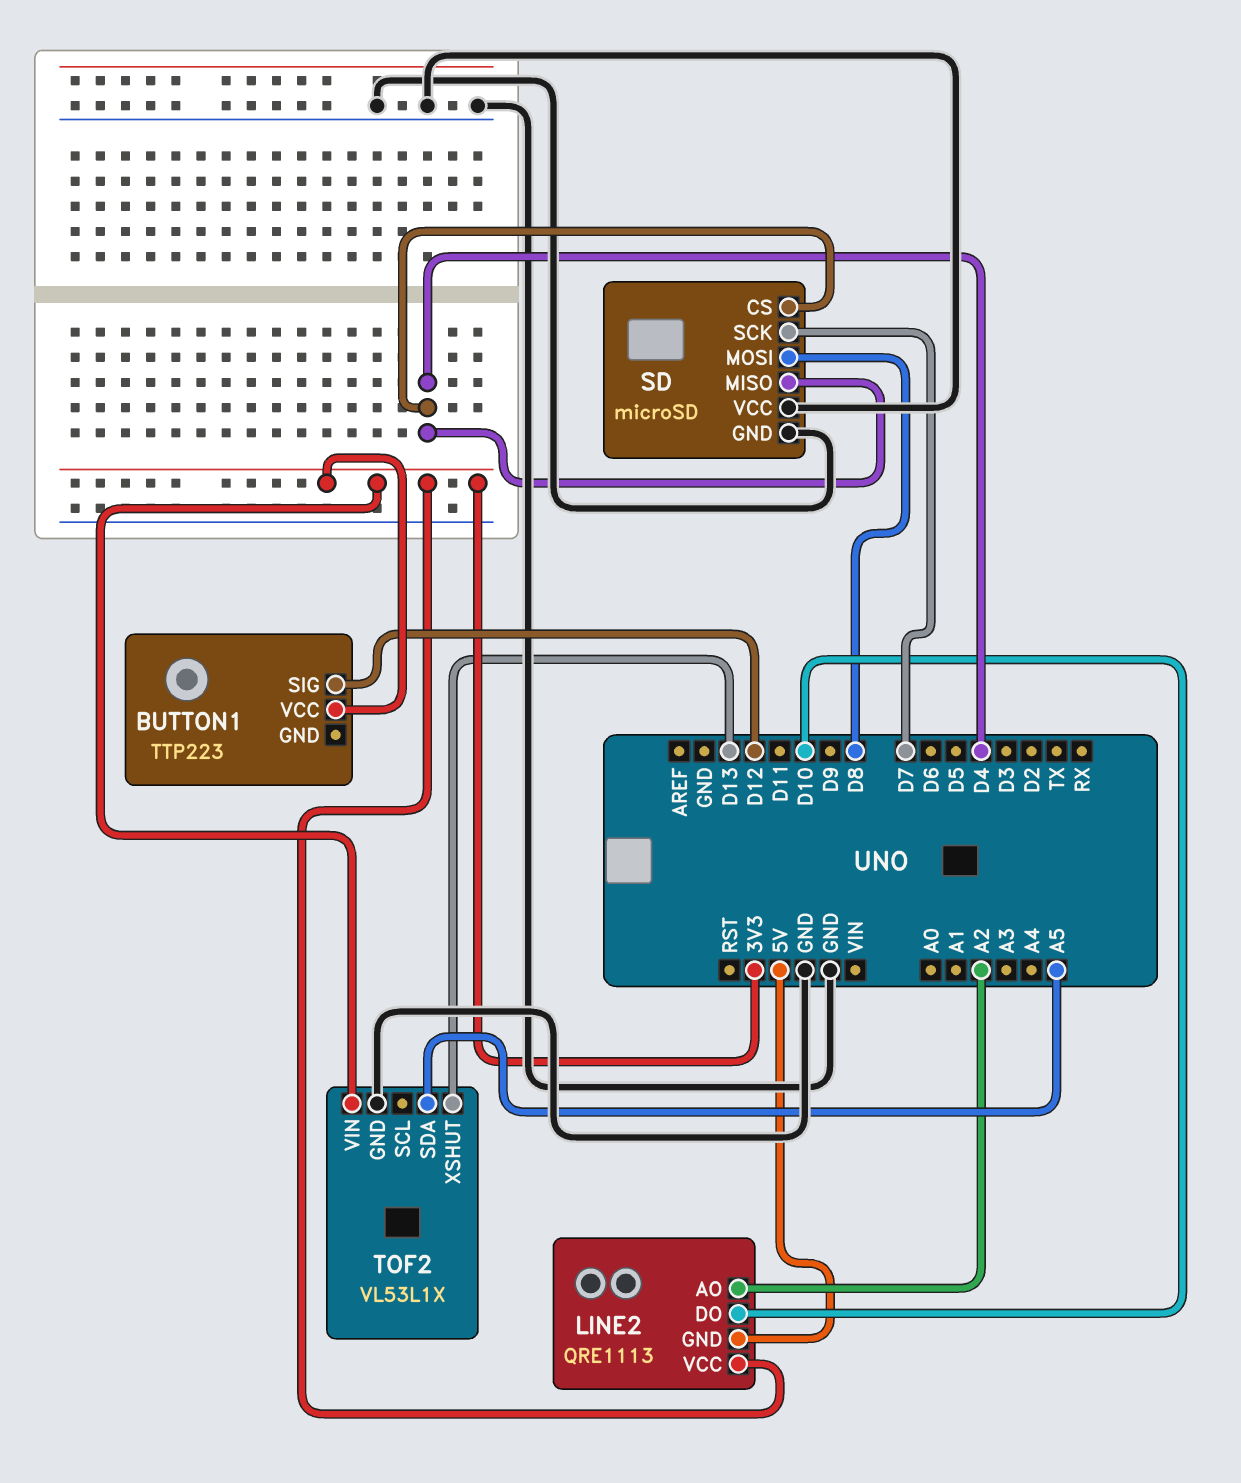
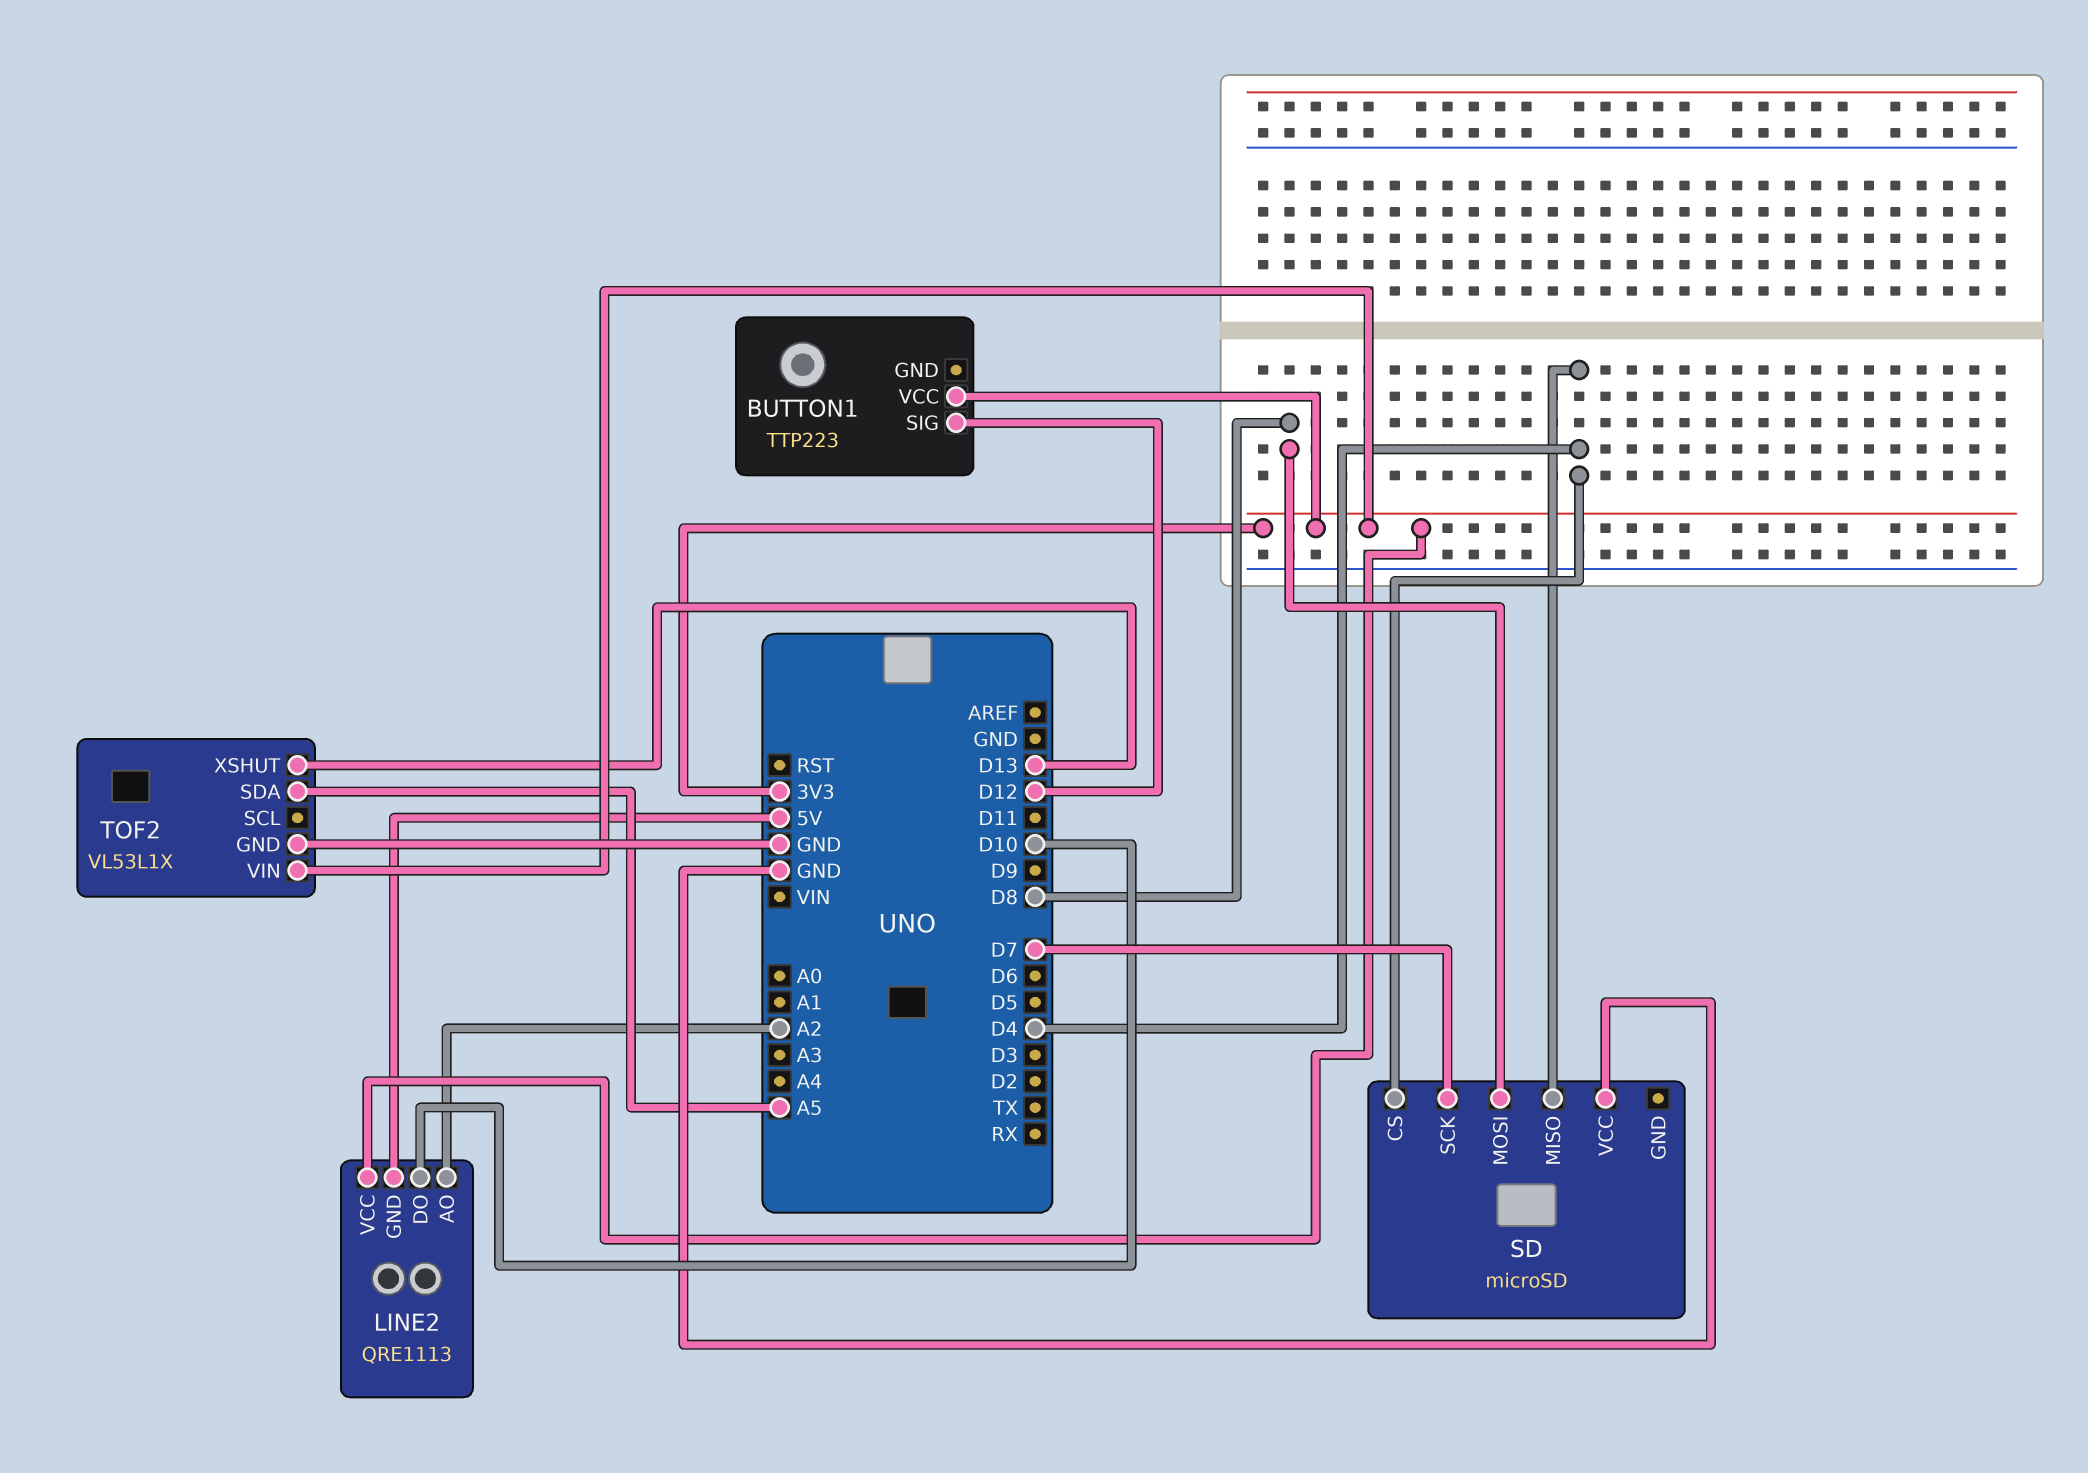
SD pin GND: GND -> none

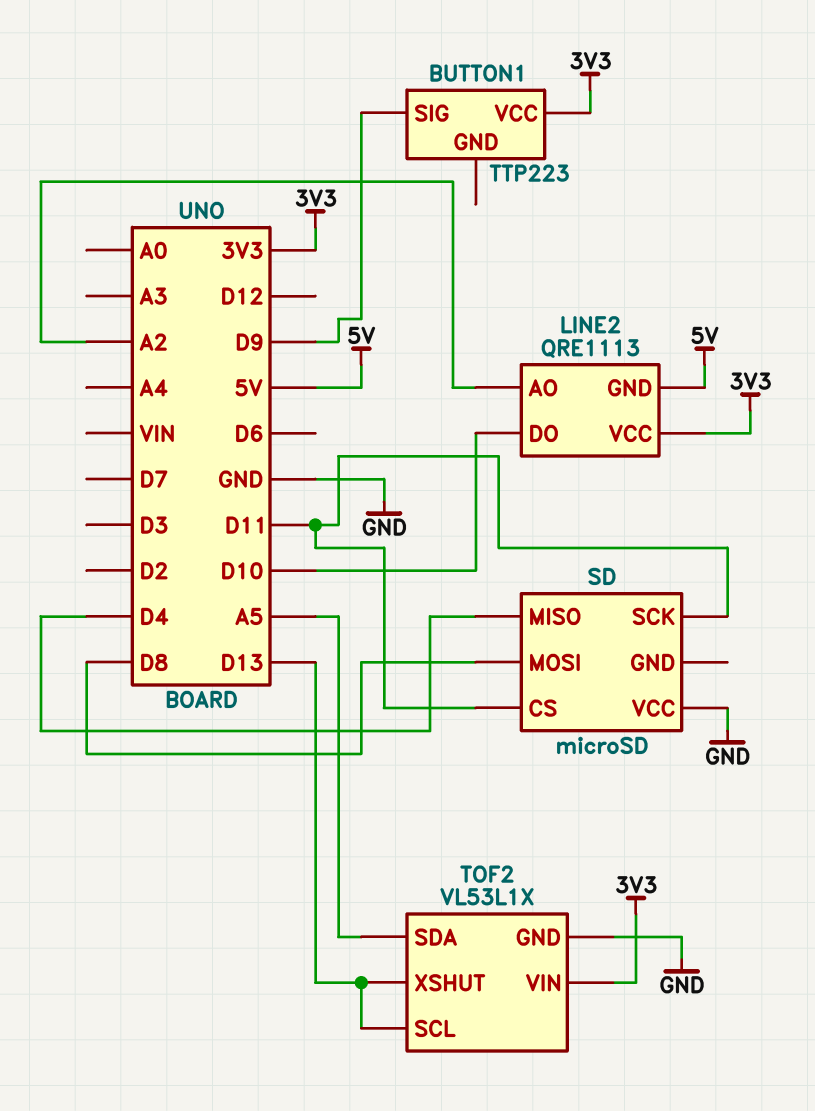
BUTTON1 pin SIG: D12 -> D9
SD pin CS: D4 -> D11
SD pin SCK: D7 -> D11
TOF2 pin SCL: none -> D13

